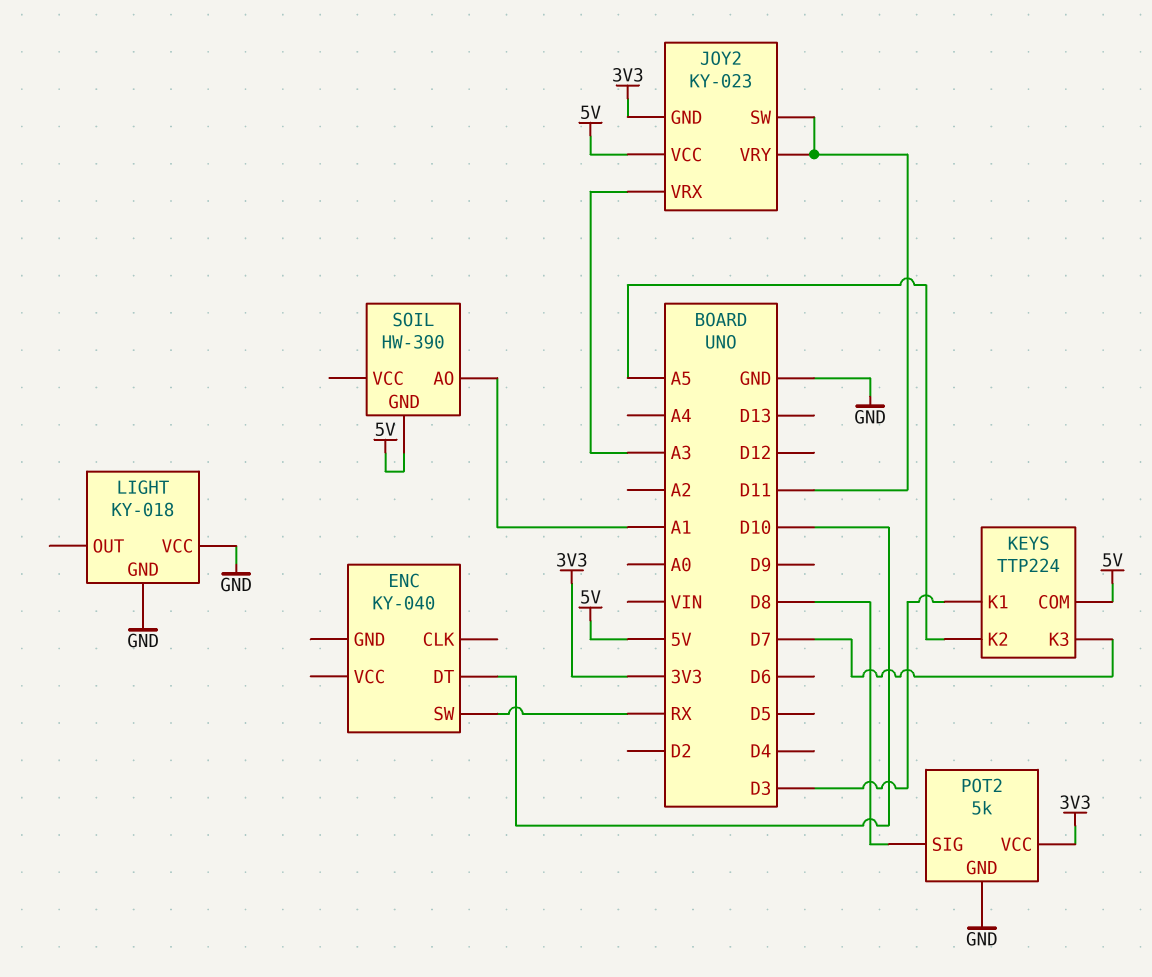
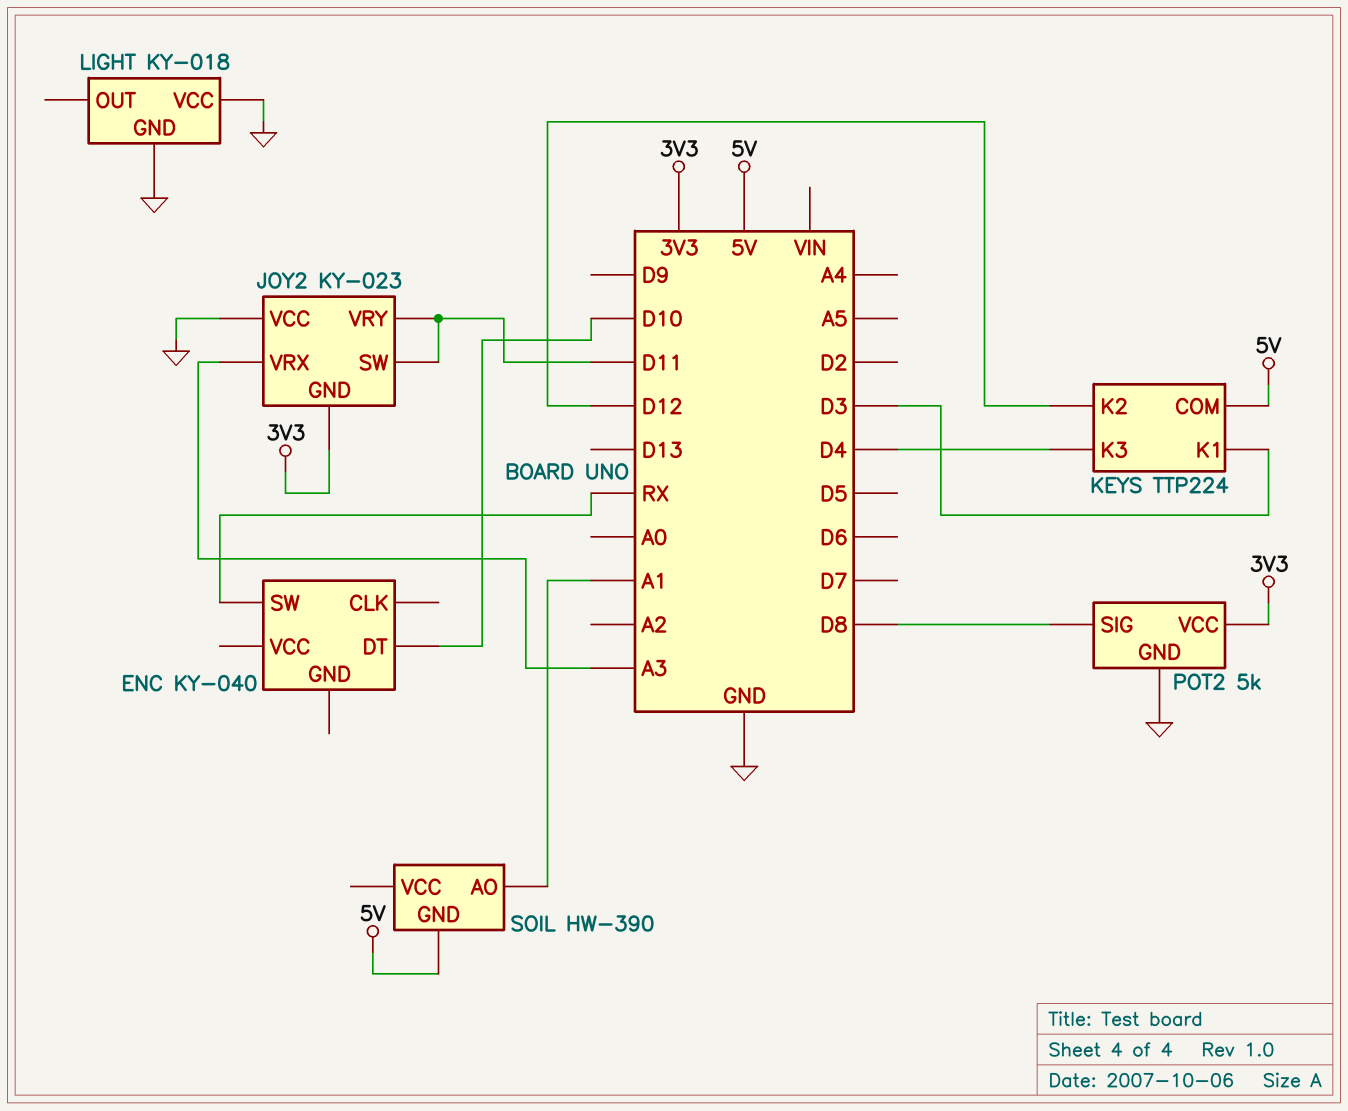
JOY2 pin VCC: 5V -> GND
KEYS pin K2: A5 -> D12
KEYS pin K3: D7 -> D4

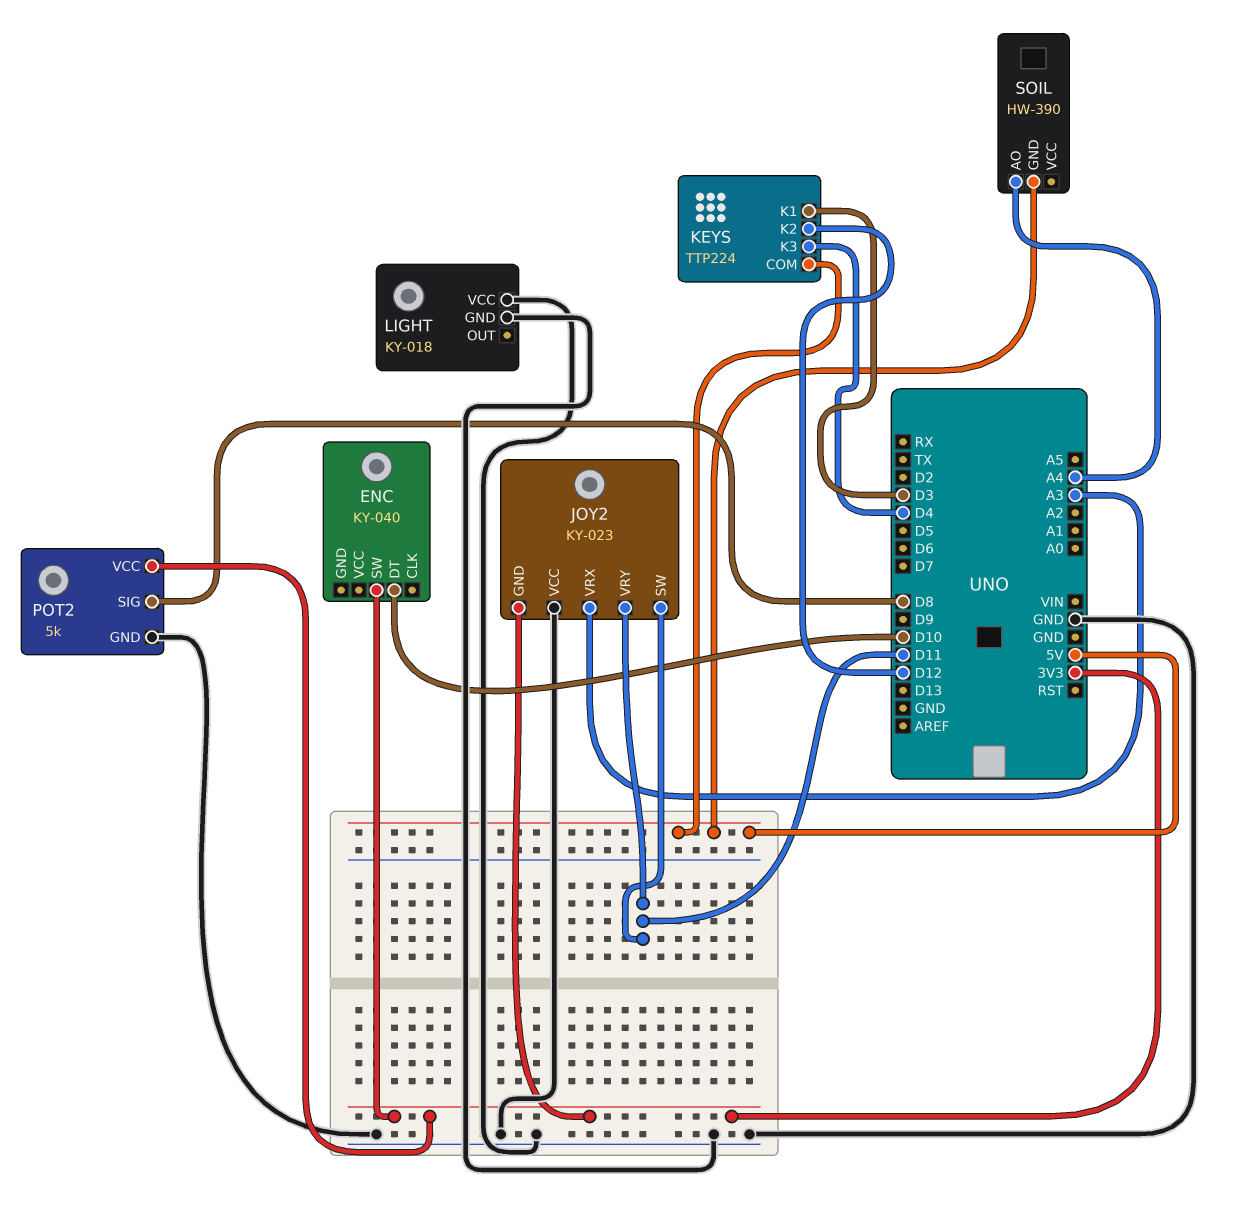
ENC pin SW: RX -> 3V3
SOIL pin AO: A1 -> A4

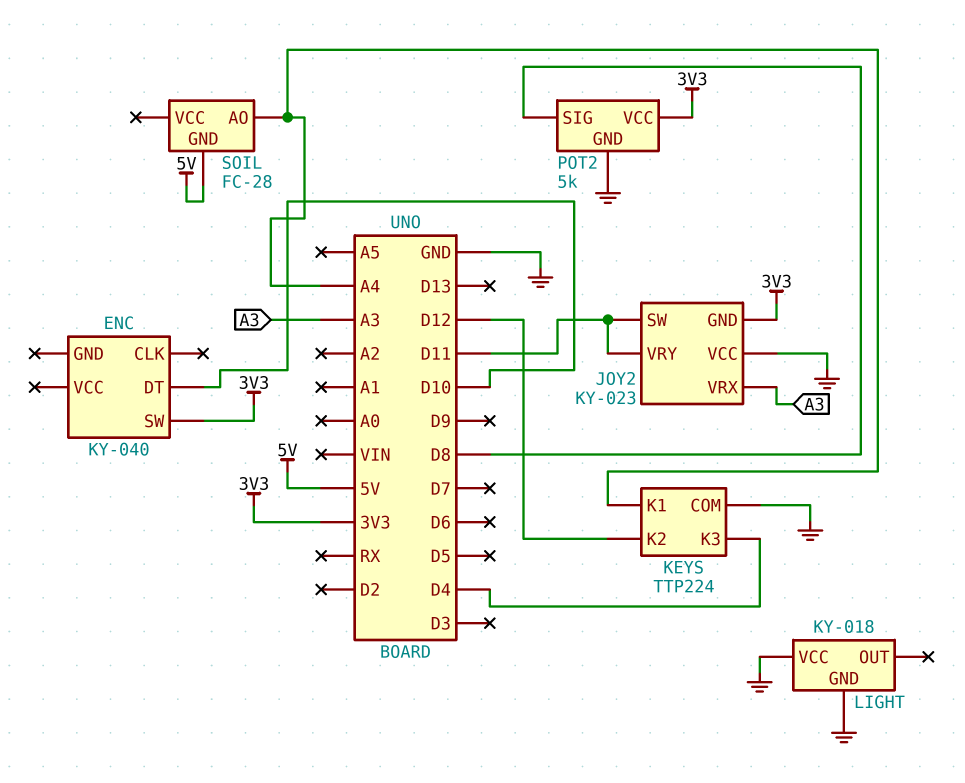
KEYS pin COM: 5V -> GND
KEYS pin K1: D3 -> A4
SOIL: HW-390 -> FC-28

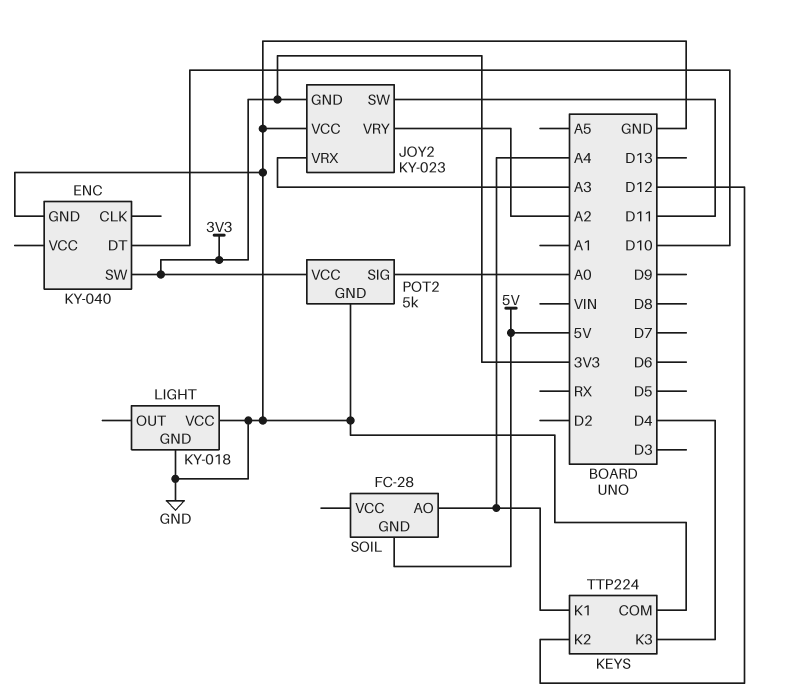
ENC pin GND: none -> GND
JOY2 pin VRY: D11 -> A2
POT2 pin SIG: D8 -> A0

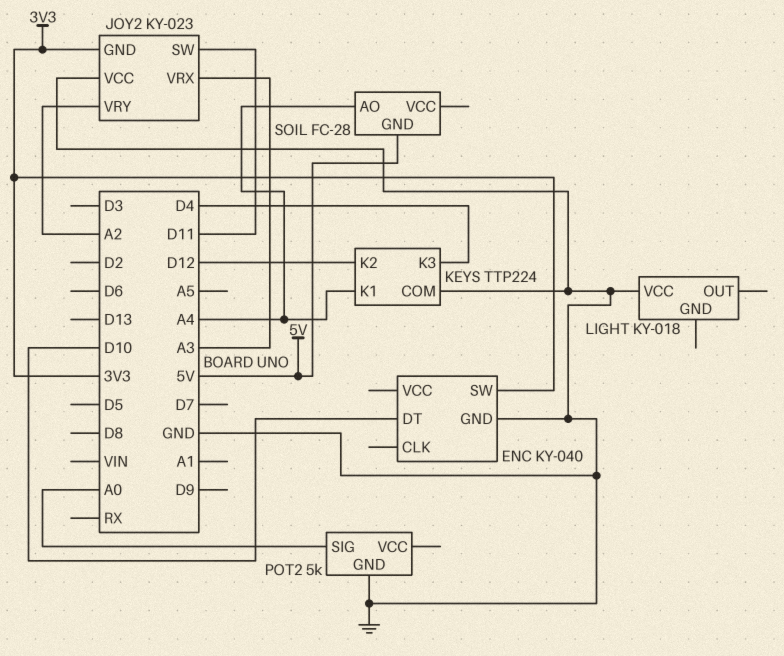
LIGHT pin GND: GND -> none
POT2 pin VCC: 3V3 -> none

